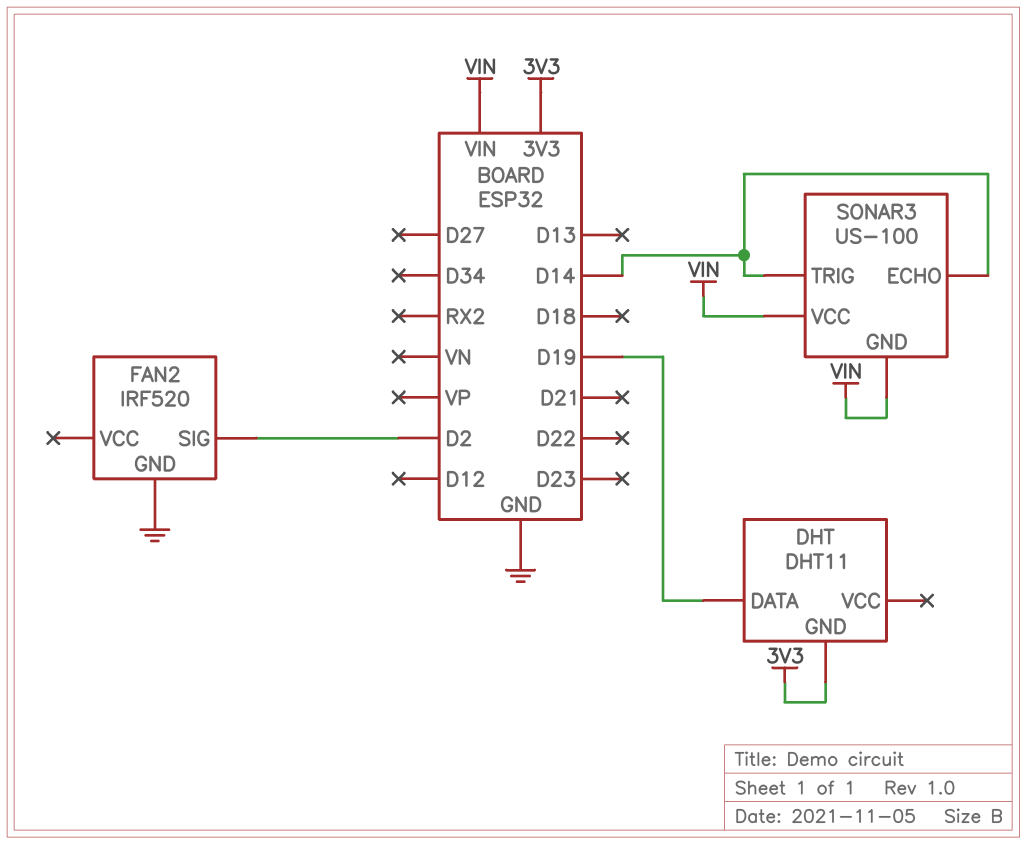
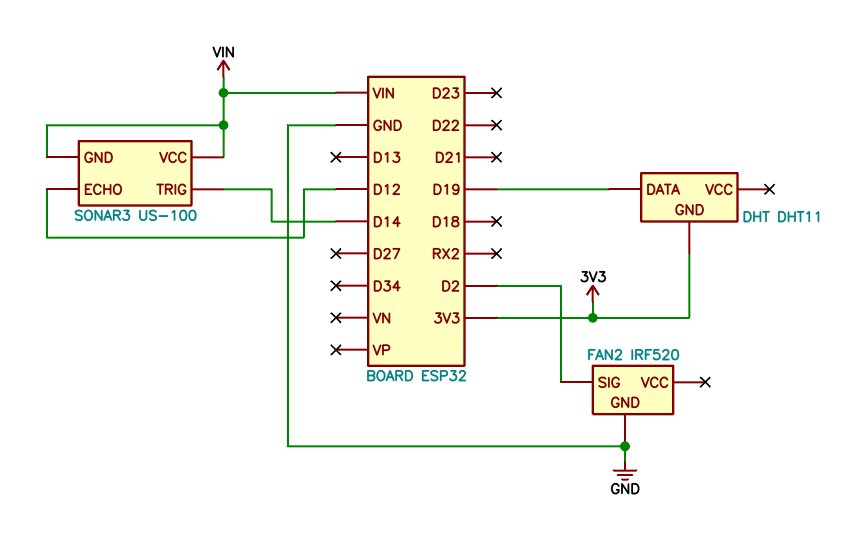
SONAR3 pin ECHO: D14 -> D12

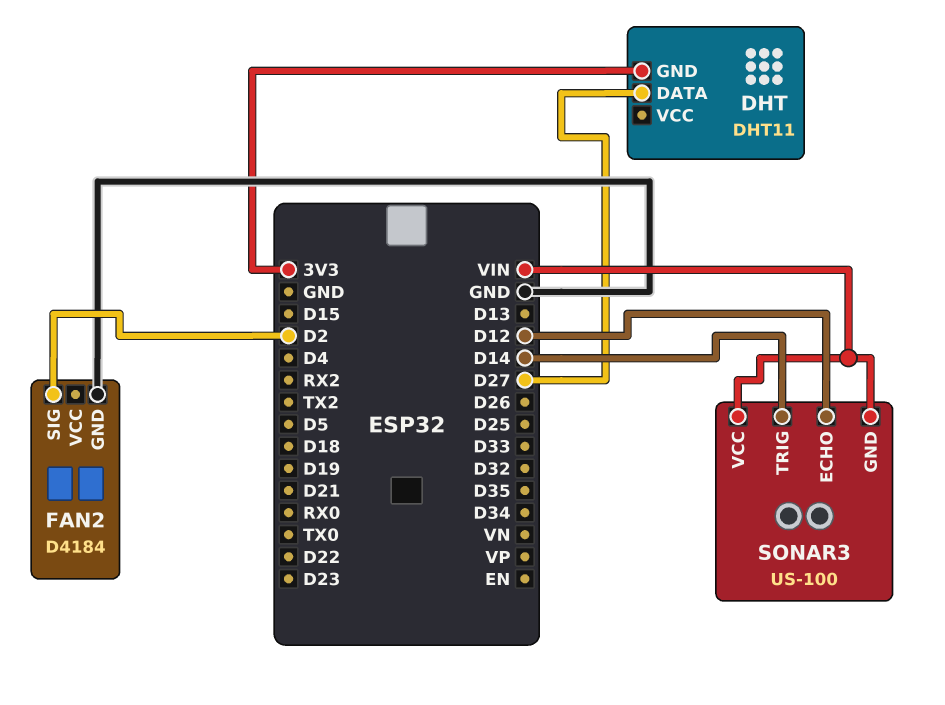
DHT pin DATA: D19 -> D27
FAN2: IRF520 -> D4184

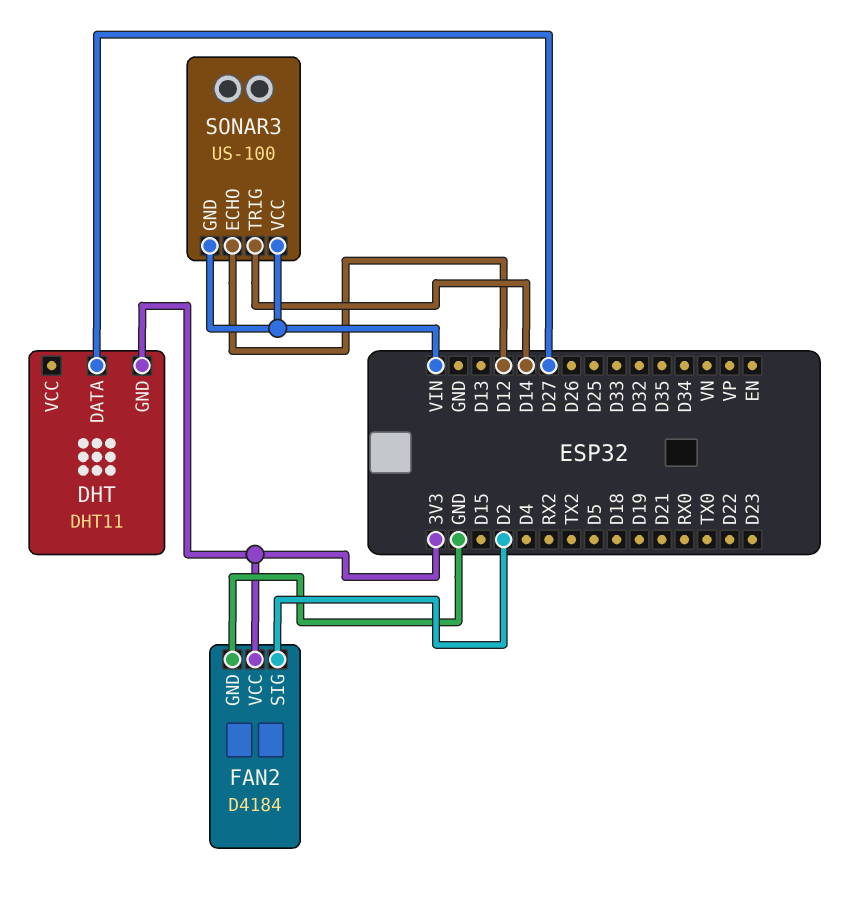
FAN2 pin VCC: none -> 3V3

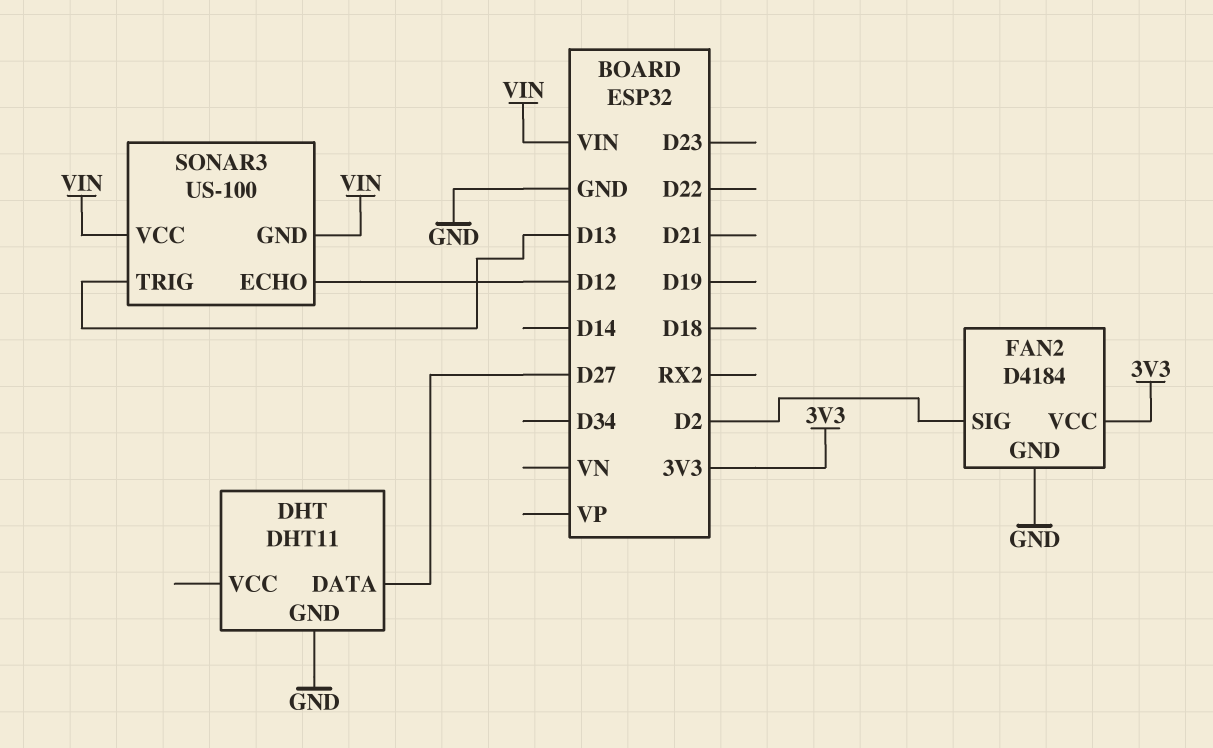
DHT pin GND: 3V3 -> GND
SONAR3 pin TRIG: D14 -> D13

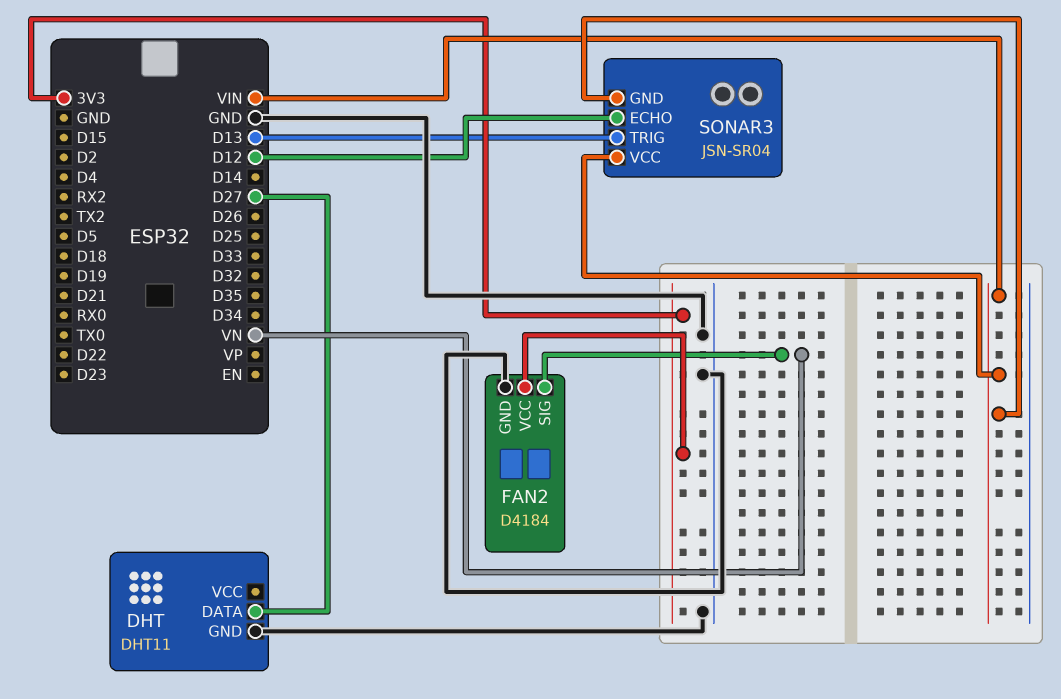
FAN2 pin SIG: D2 -> VN
SONAR3: US-100 -> JSN-SR04

